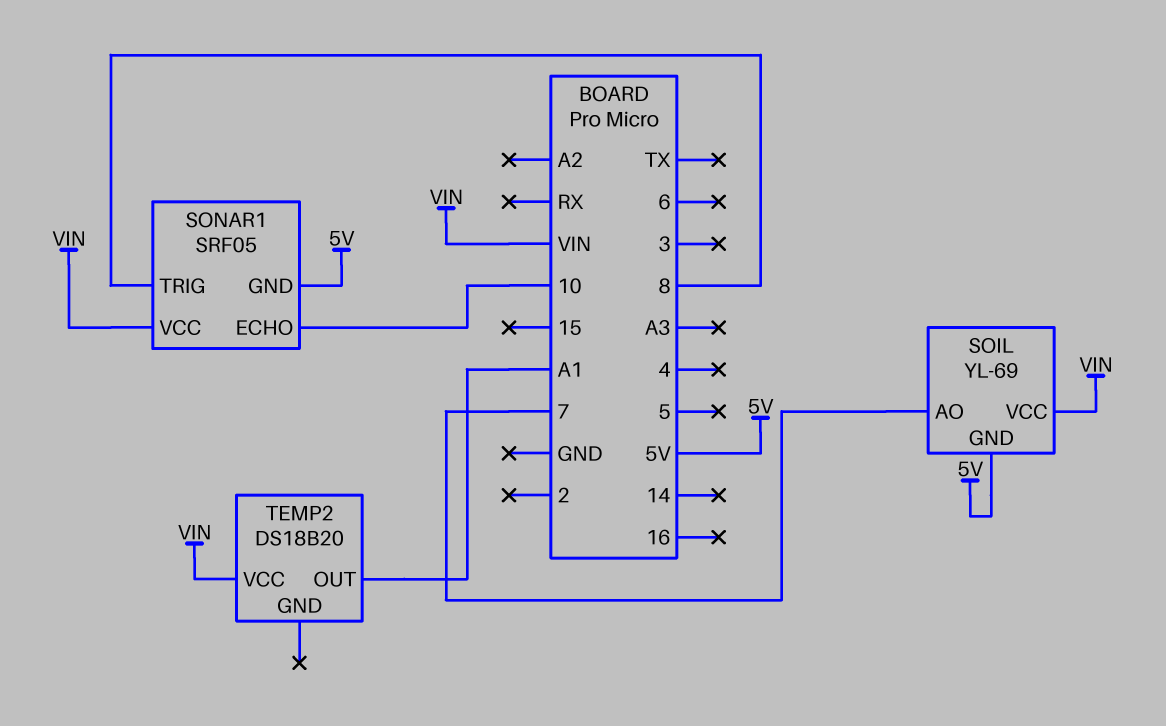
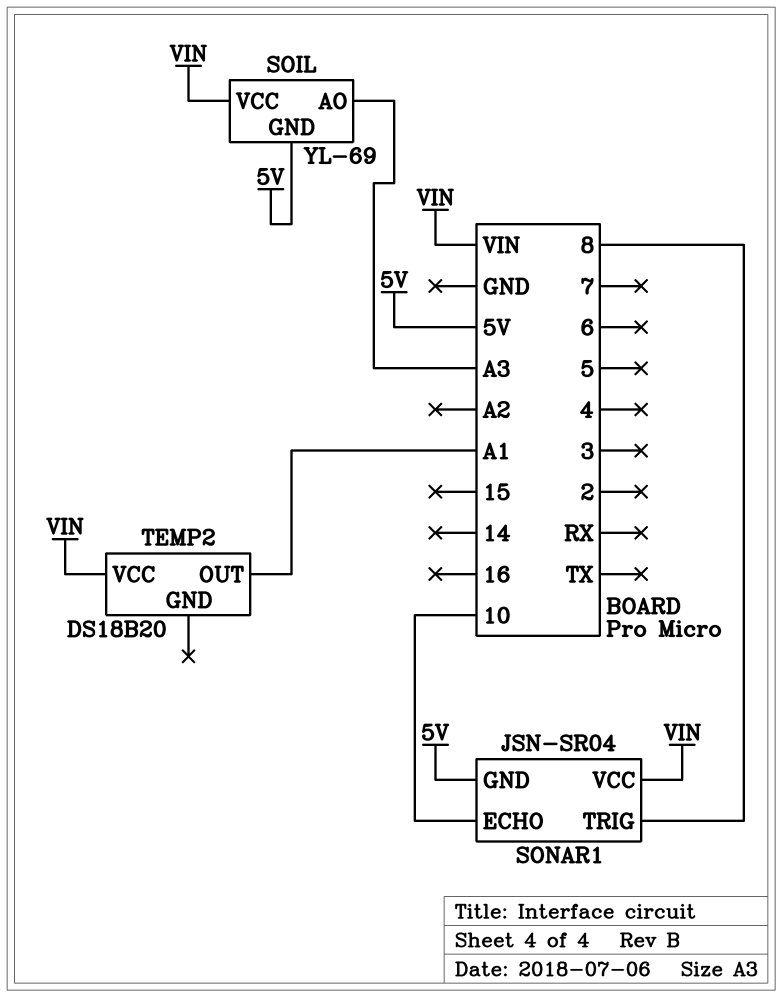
SOIL pin AO: 7 -> A3
SONAR1: SRF05 -> JSN-SR04

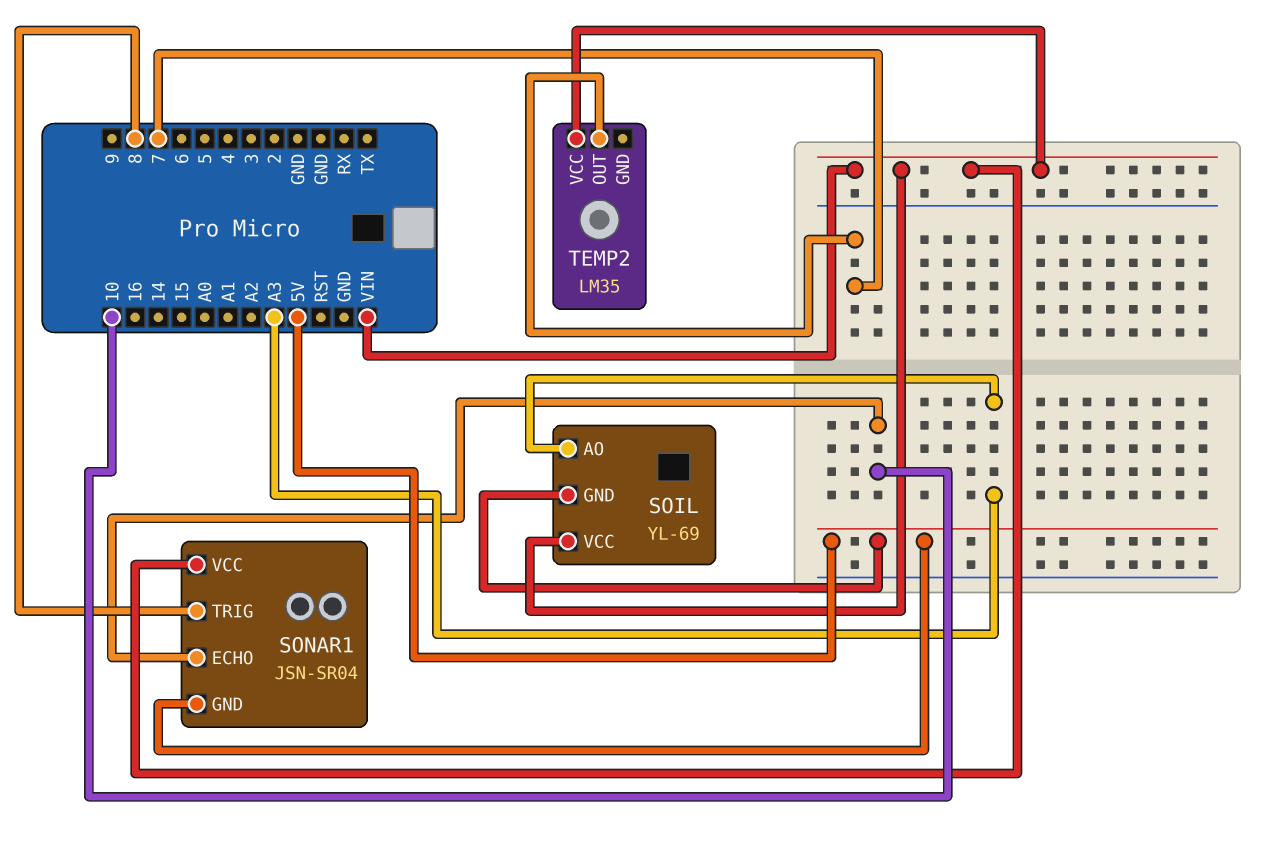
TEMP2: DS18B20 -> LM35
TEMP2 pin OUT: A1 -> 7

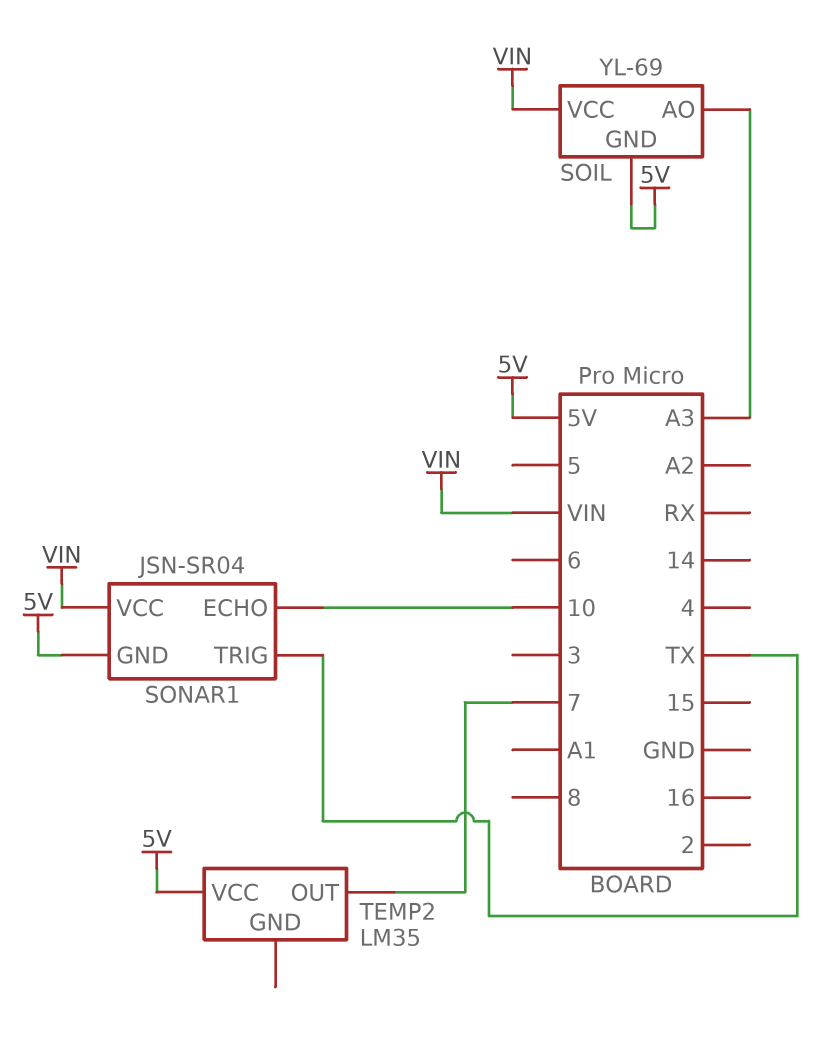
SONAR1 pin TRIG: 8 -> TX
TEMP2 pin VCC: VIN -> 5V

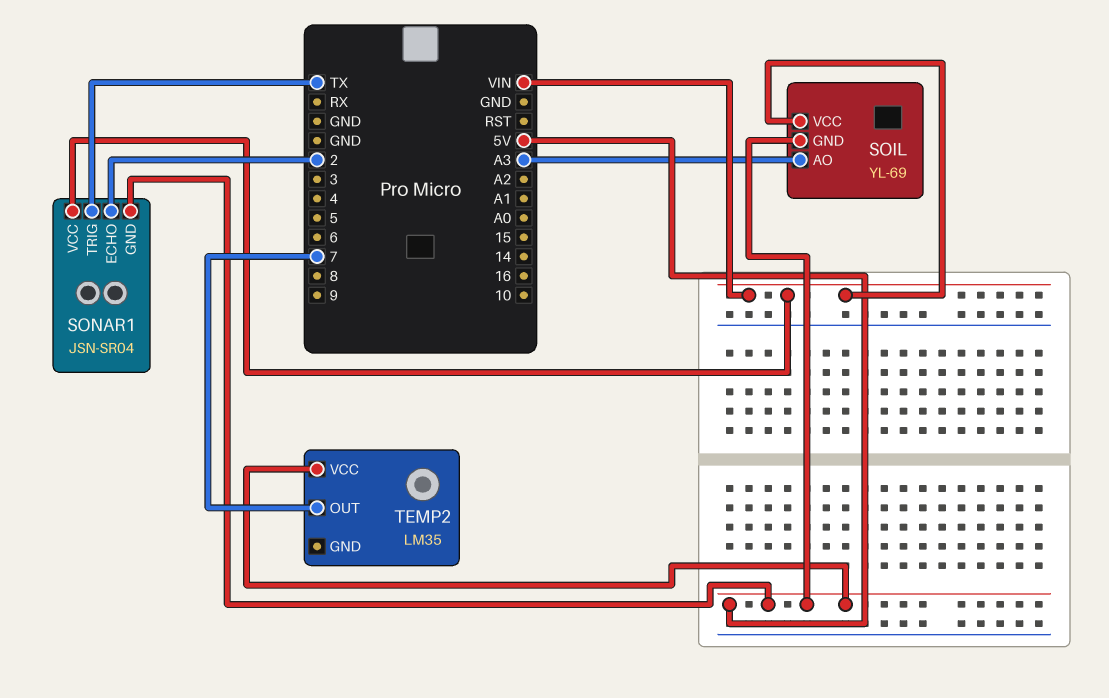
SONAR1 pin ECHO: 10 -> 2

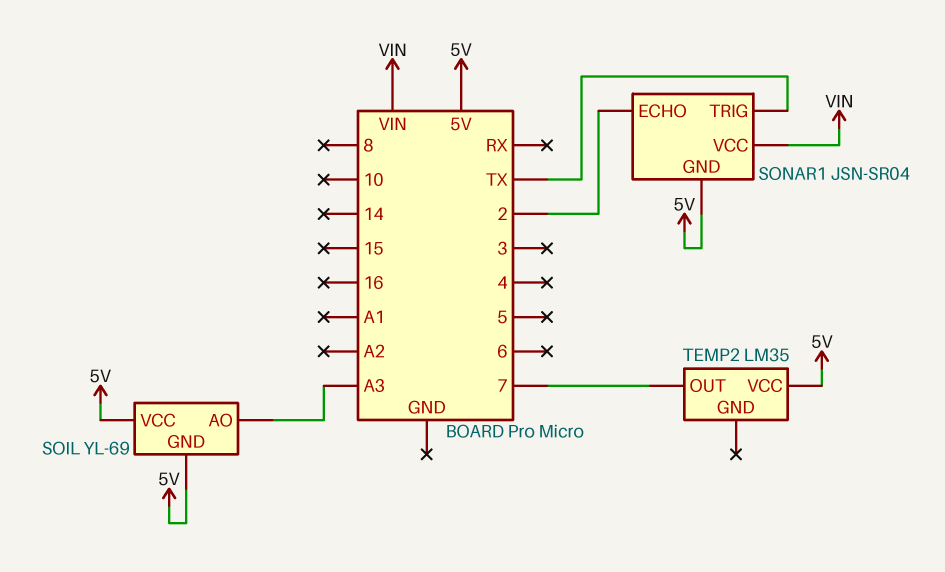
SOIL pin VCC: VIN -> 5V

